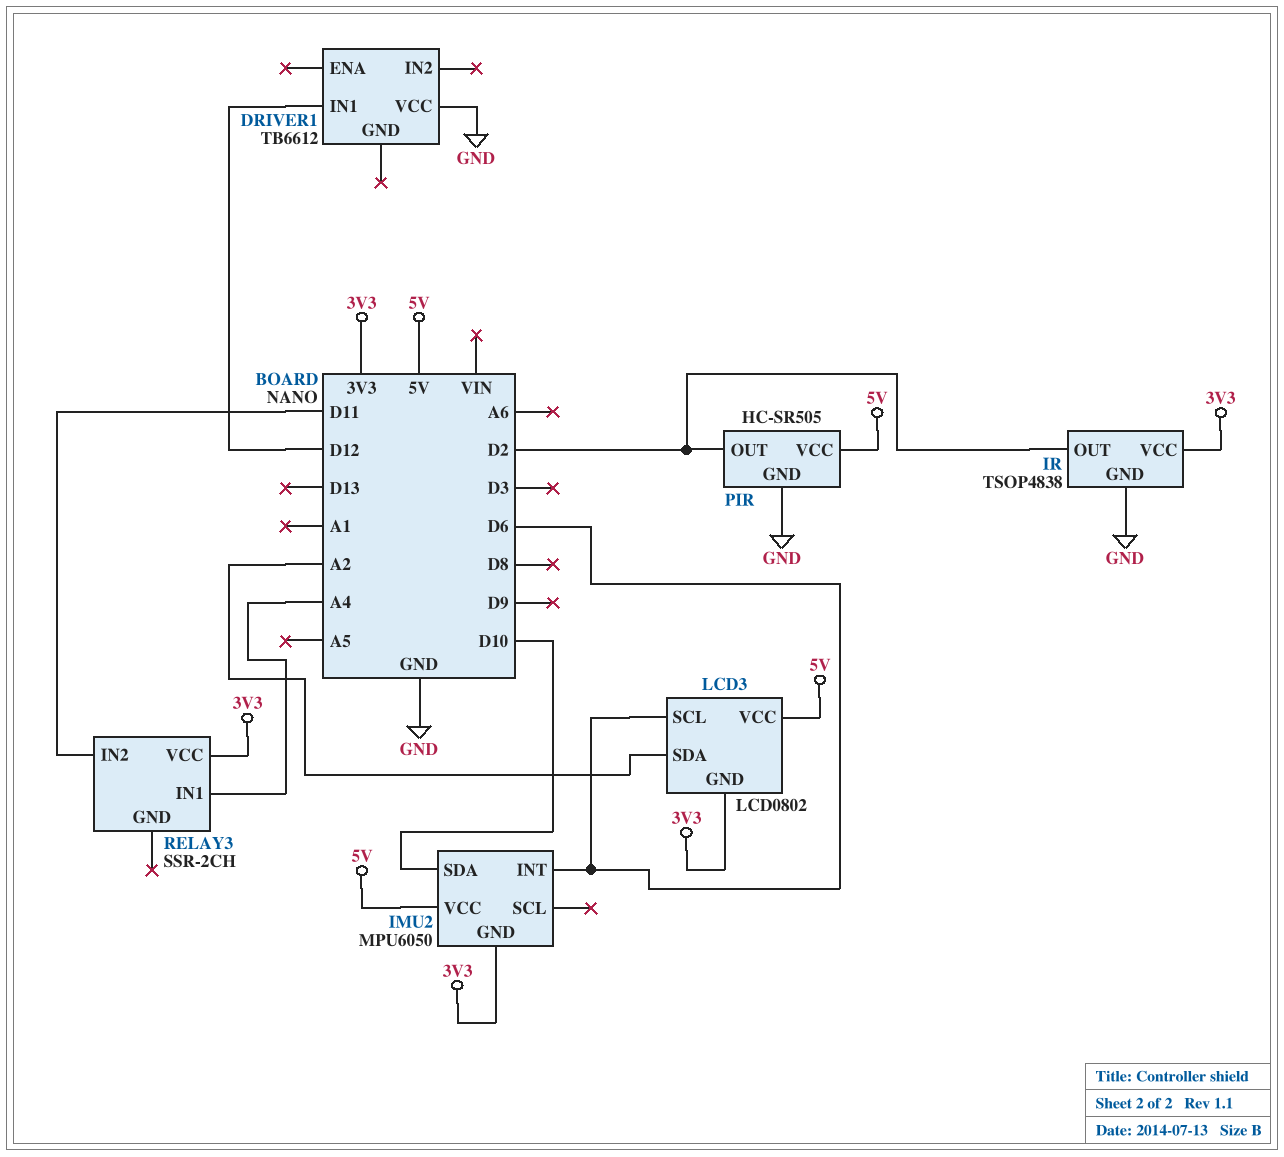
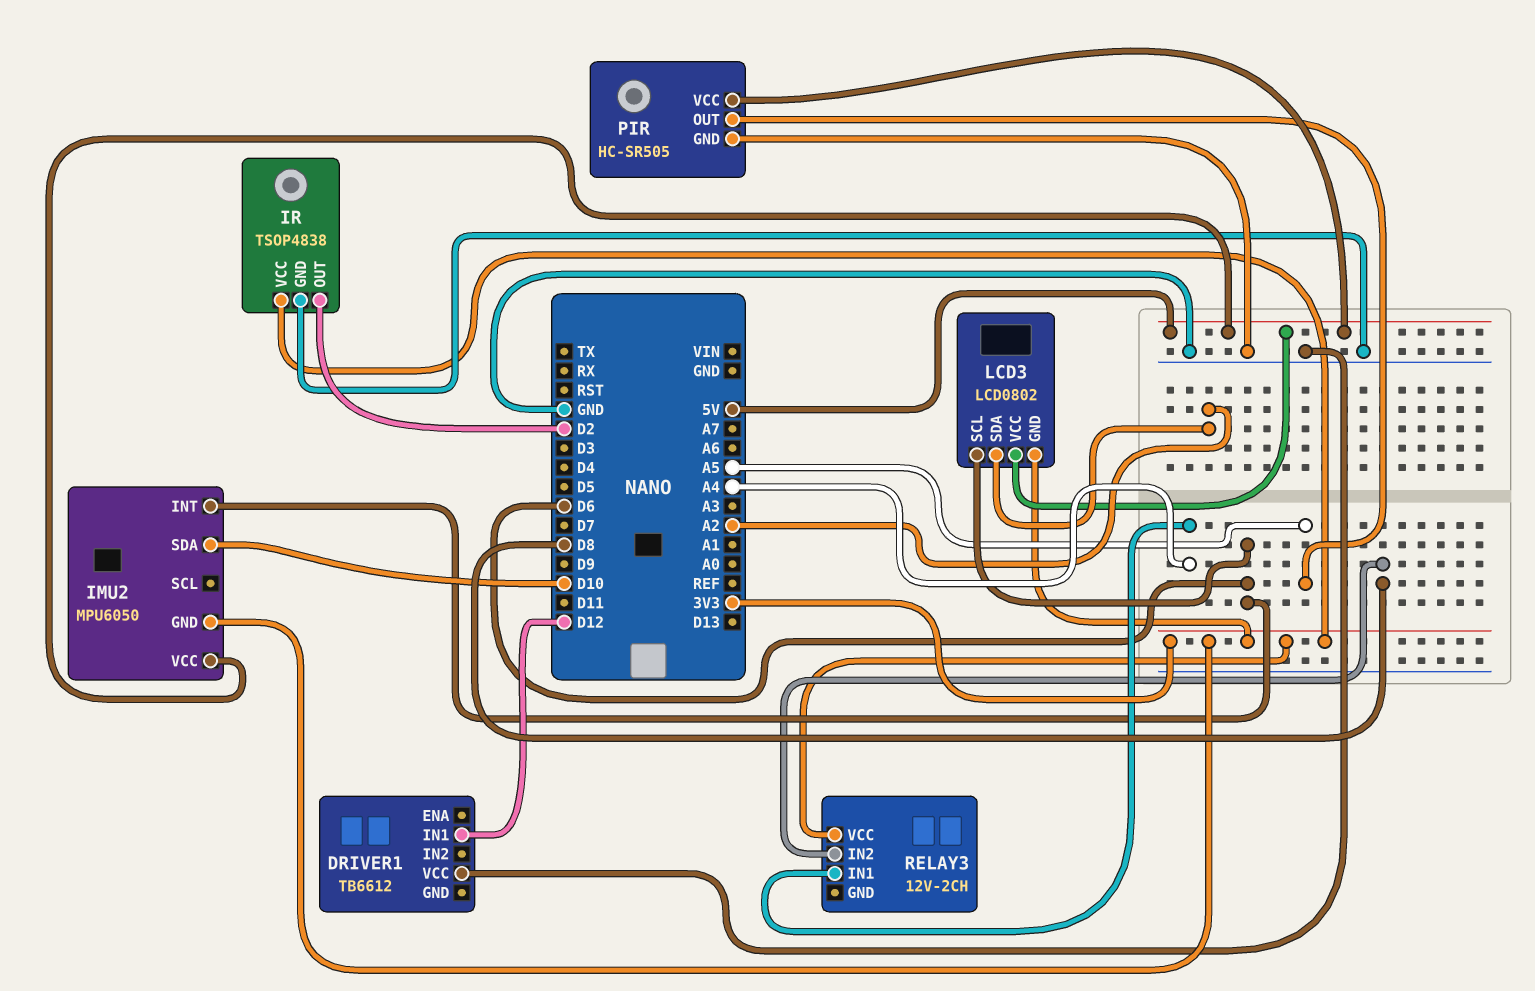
PIR pin OUT: D2 -> A5
RELAY3: SSR-2CH -> 12V-2CH
RELAY3 pin IN2: D11 -> D8

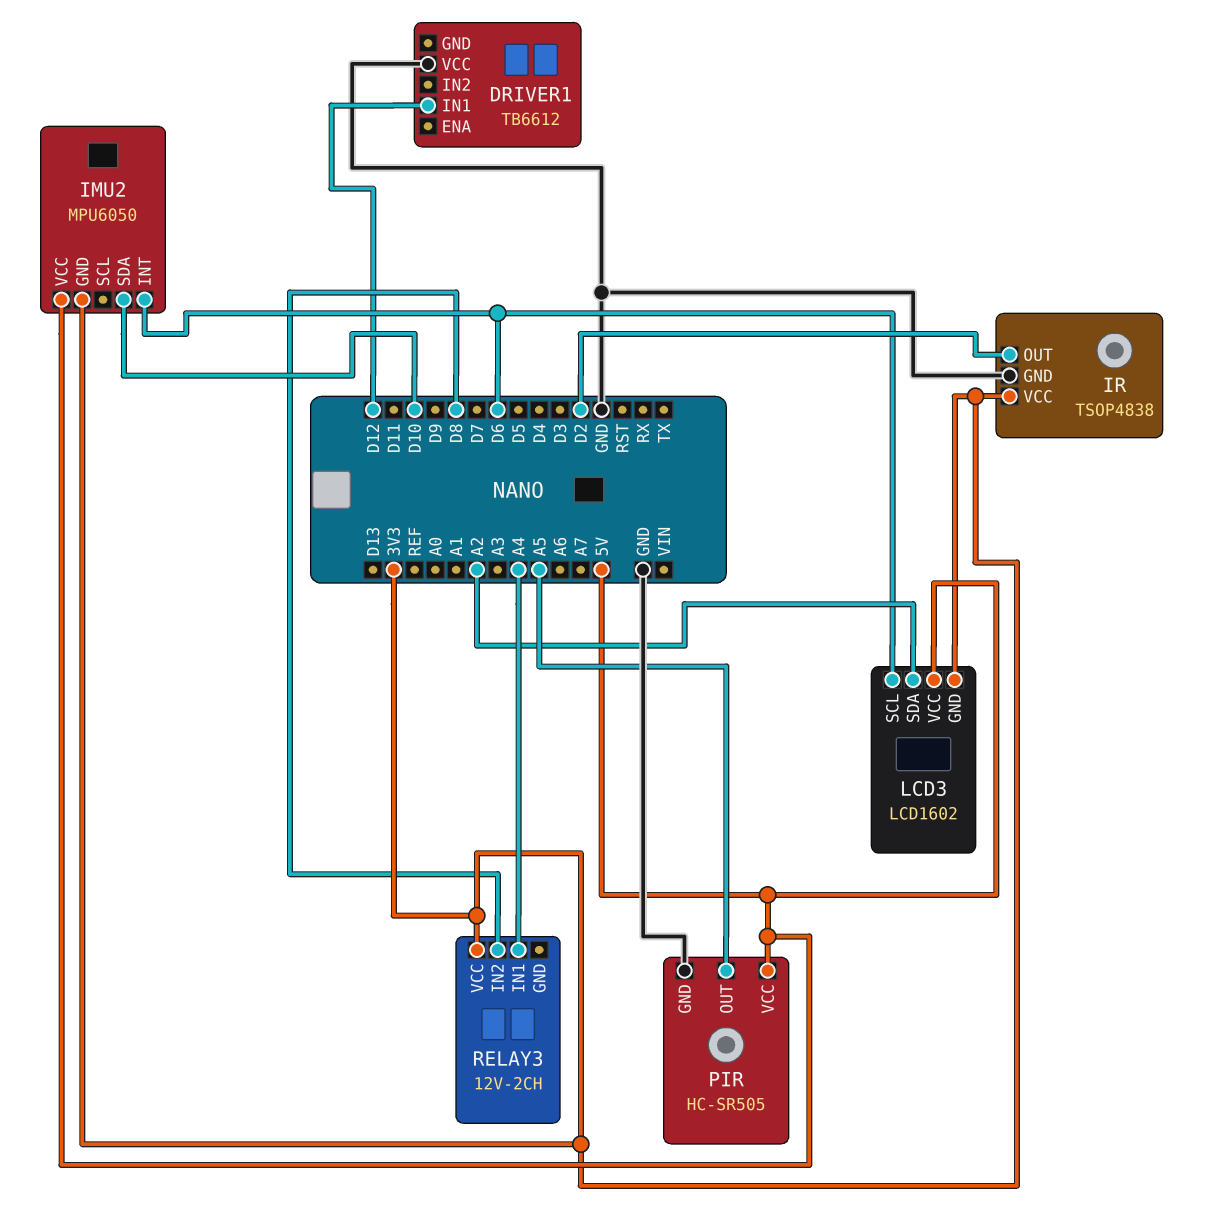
LCD3: LCD0802 -> LCD1602

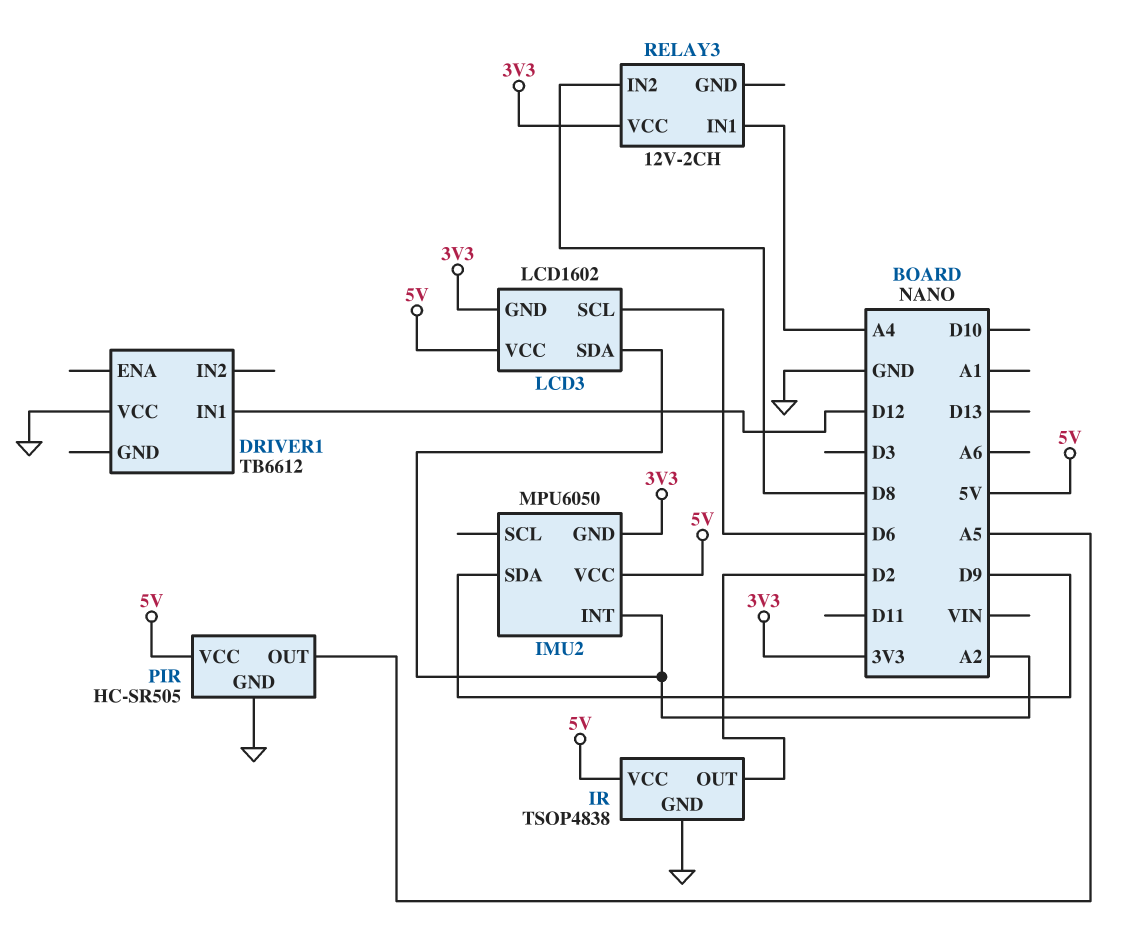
IMU2 pin INT: D6 -> A2
IMU2 pin SDA: D10 -> D9
IR pin VCC: 3V3 -> 5V

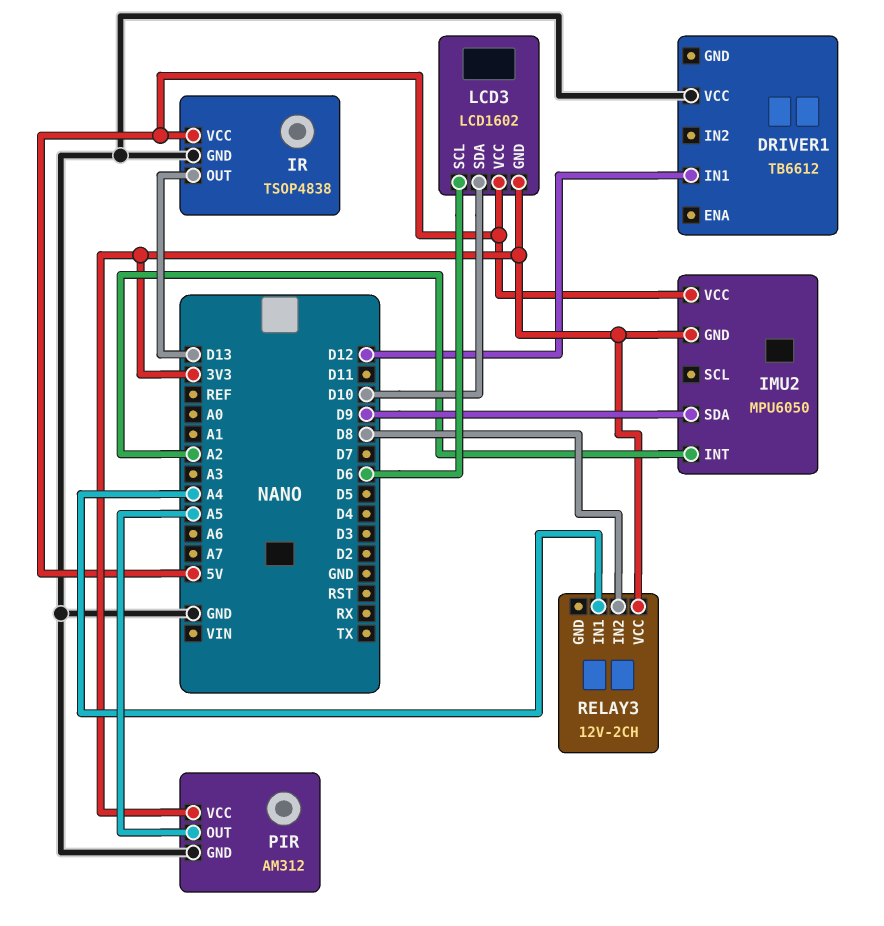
IR pin OUT: D2 -> D13
LCD3 pin SDA: A2 -> D10
PIR: HC-SR505 -> AM312
PIR pin VCC: 5V -> 3V3

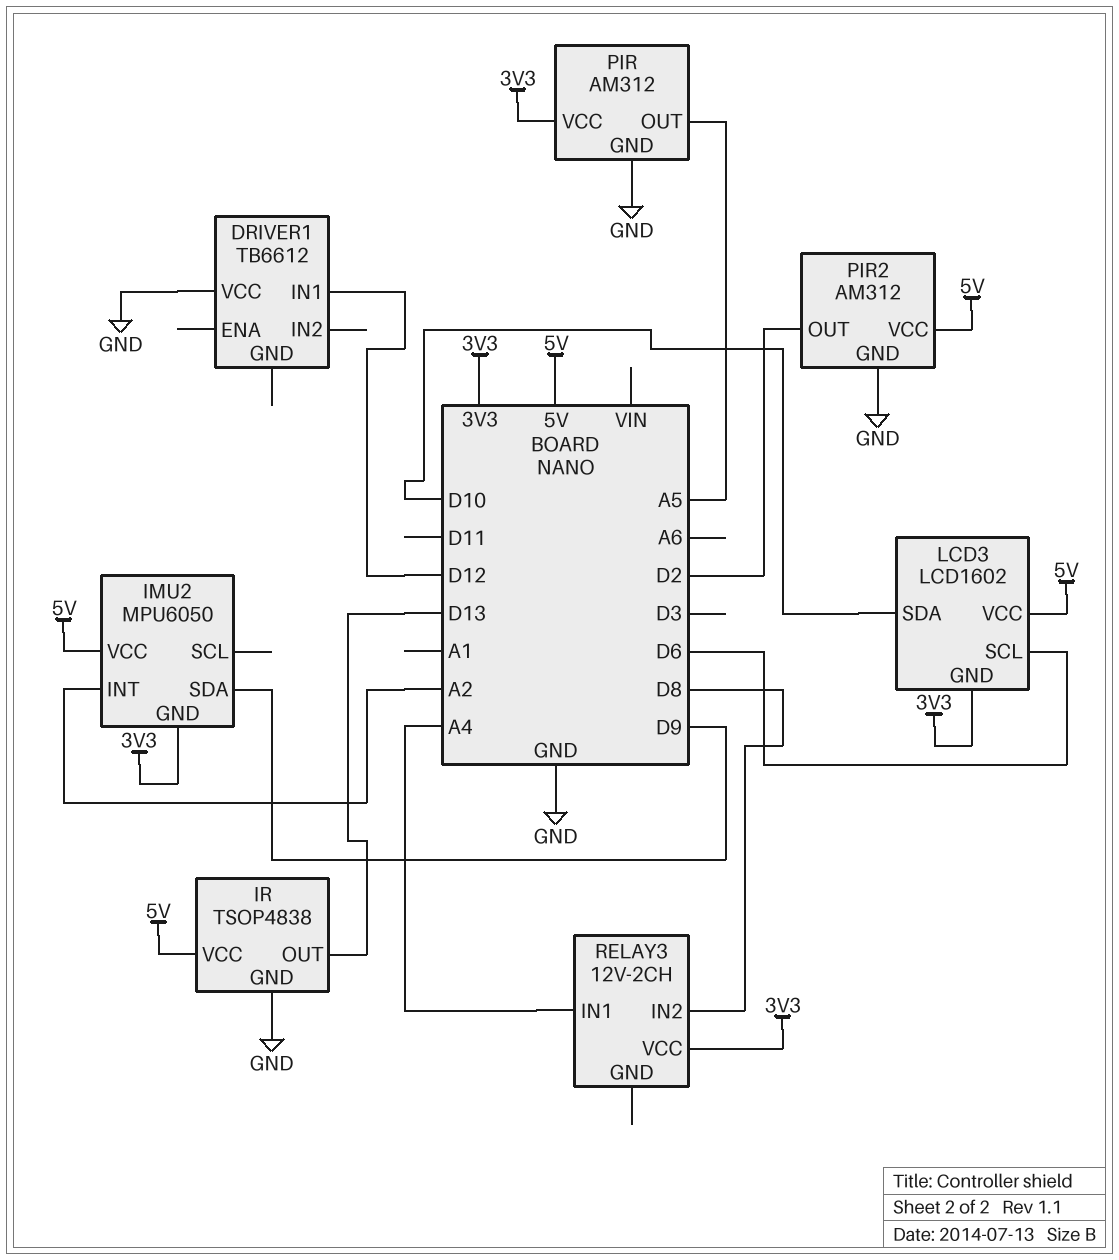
PIR2: none -> AM312
PIR2 pin GND: none -> GND
PIR2 pin OUT: none -> D2
PIR2 pin VCC: none -> 5V

